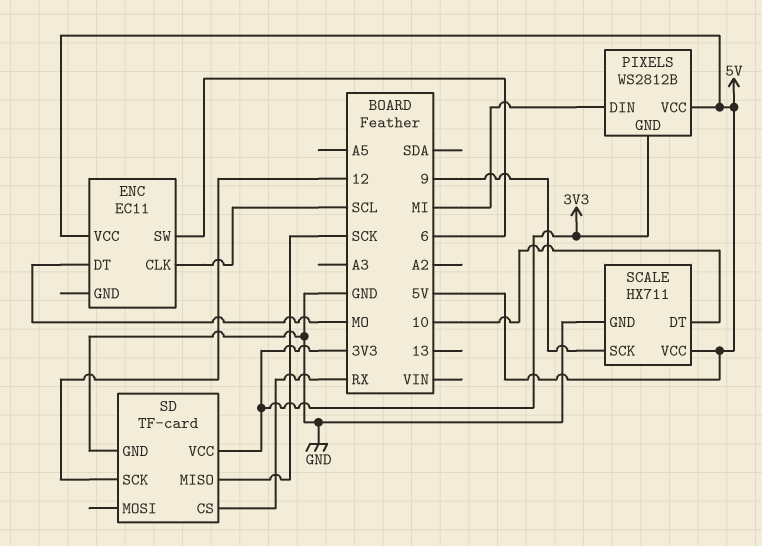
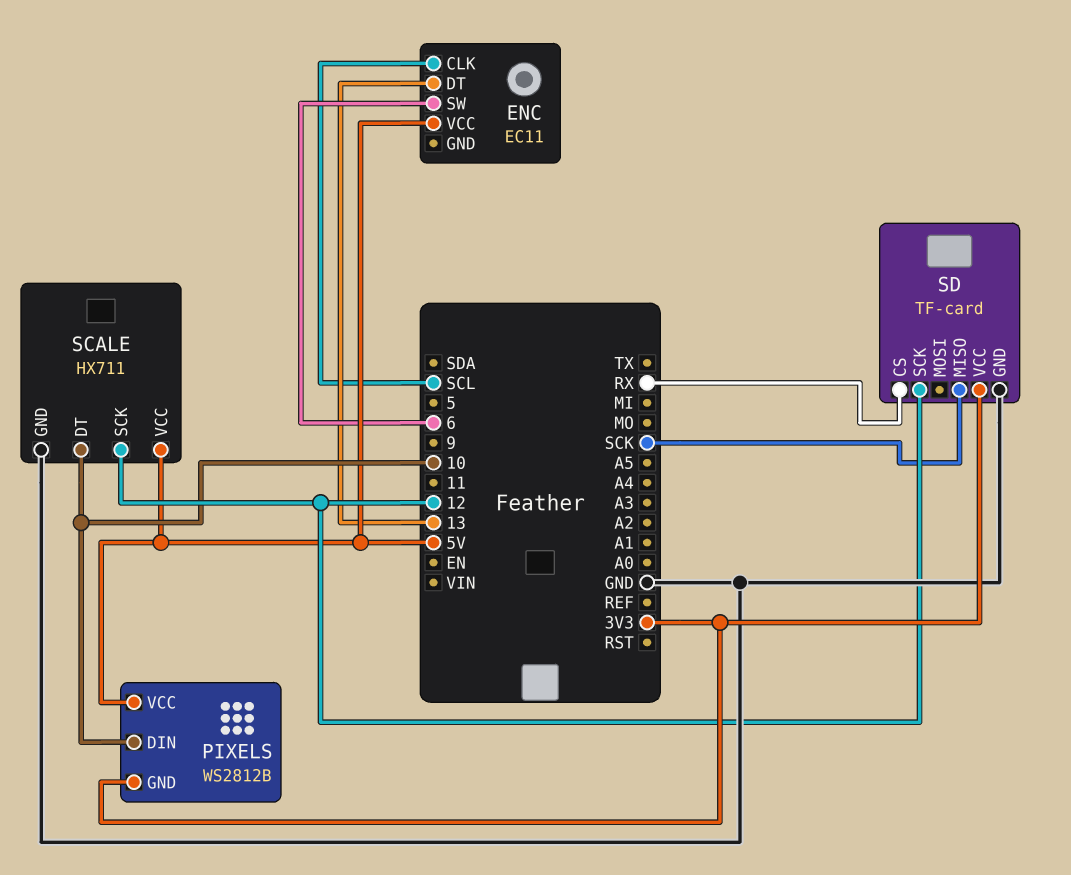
ENC pin DT: MO -> 13
PIXELS pin DIN: MI -> 10
SCALE pin SCK: 9 -> 12

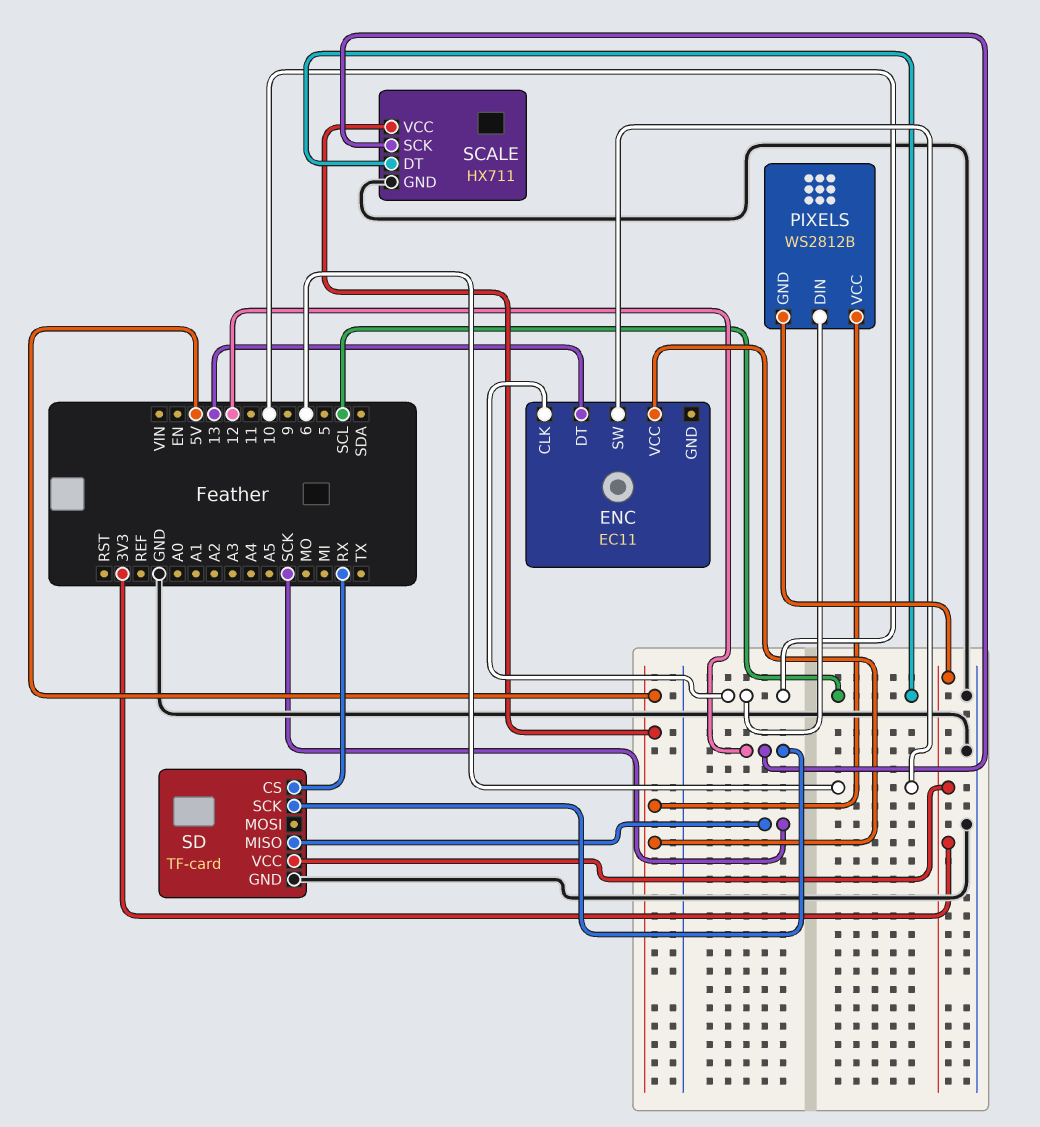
ENC pin CLK: SCL -> 10
SCALE pin DT: 10 -> SCL

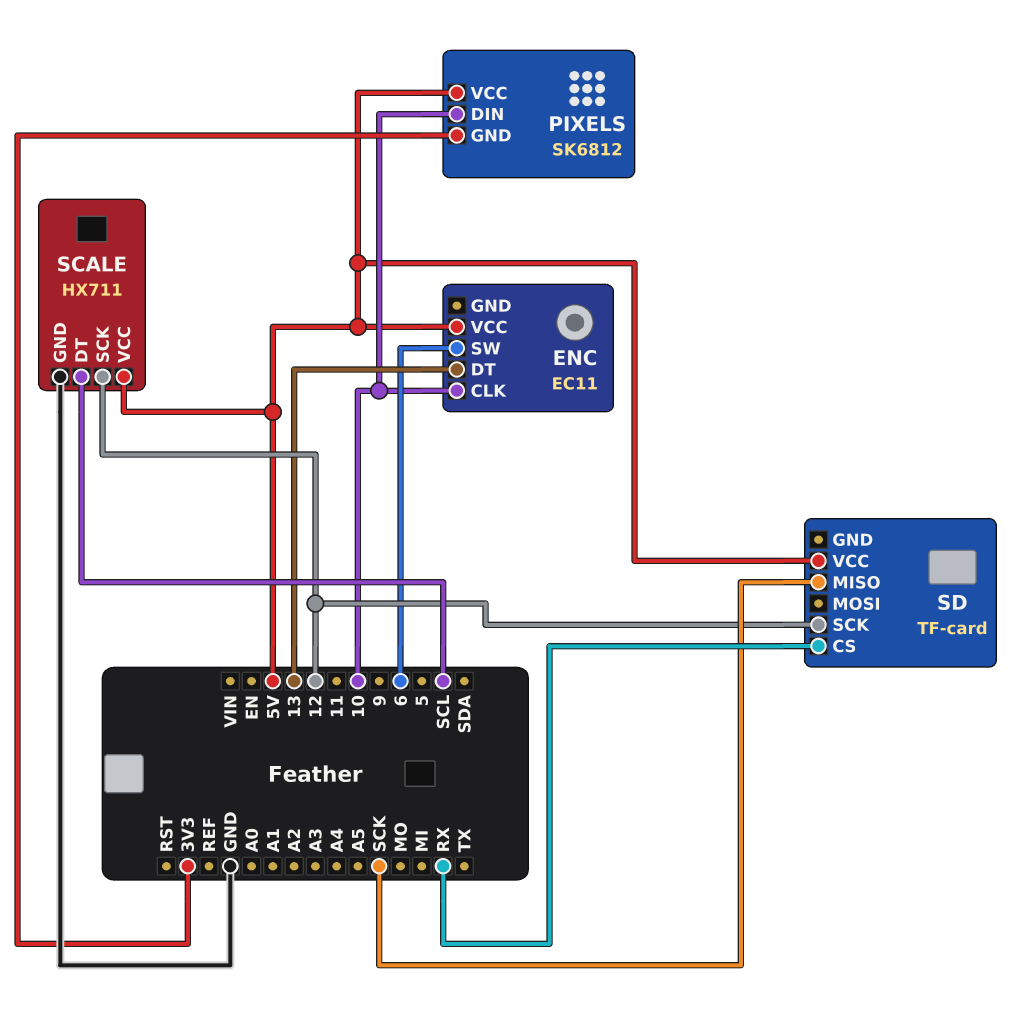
PIXELS: WS2812B -> SK6812
SD pin GND: GND -> none
SD pin VCC: 3V3 -> 5V

